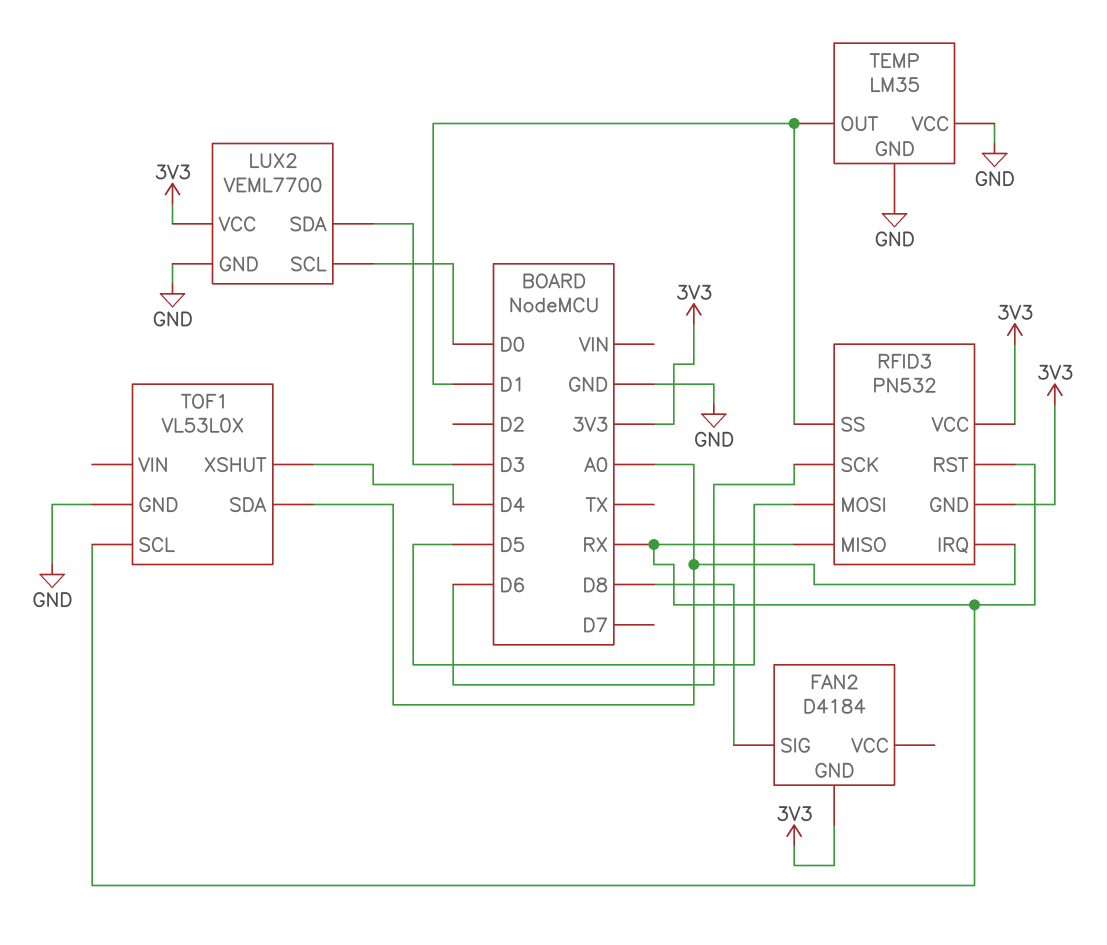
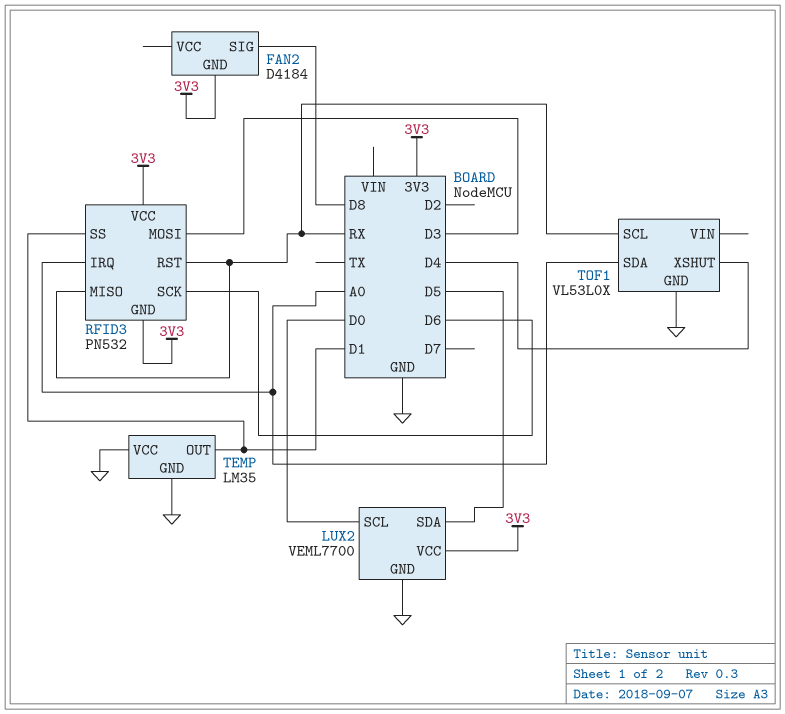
LUX2 pin SDA: D3 -> D5
RFID3 pin MOSI: D5 -> D3

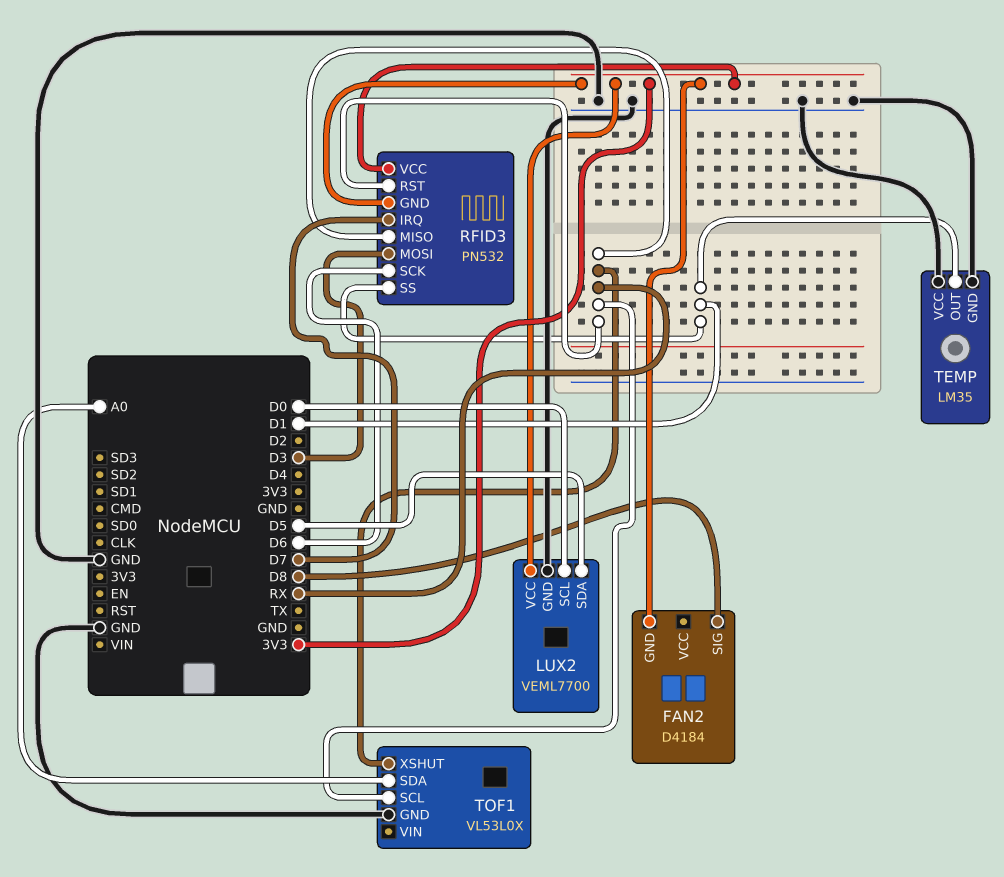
RFID3 pin IRQ: A0 -> D7
TOF1 pin XSHUT: D4 -> RX

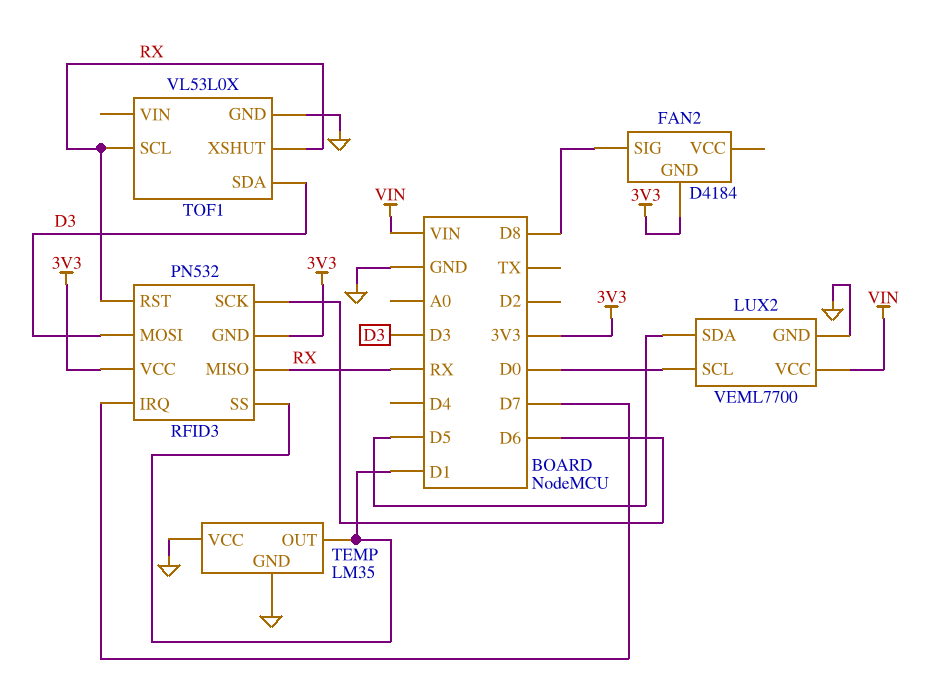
LUX2 pin VCC: 3V3 -> VIN
TOF1 pin SDA: A0 -> D3

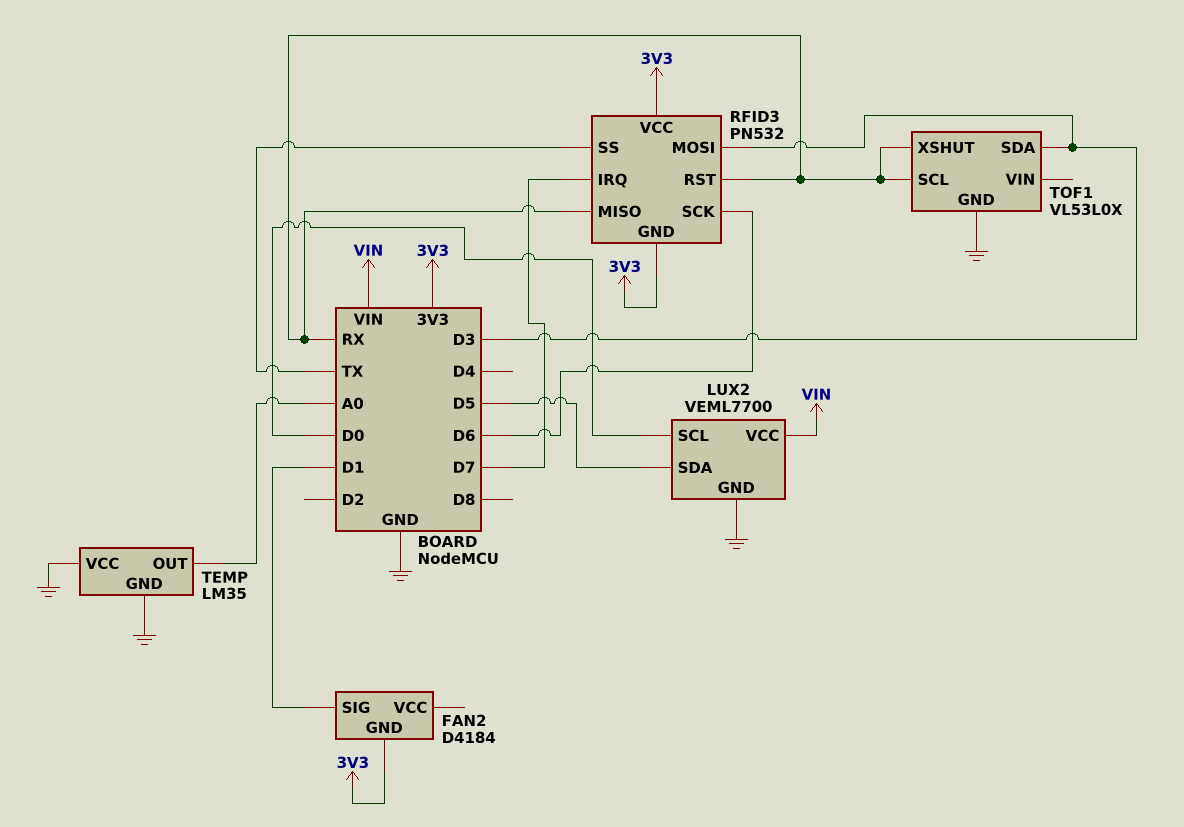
FAN2 pin SIG: D8 -> D1
RFID3 pin SS: D1 -> TX
TEMP pin OUT: D1 -> A0

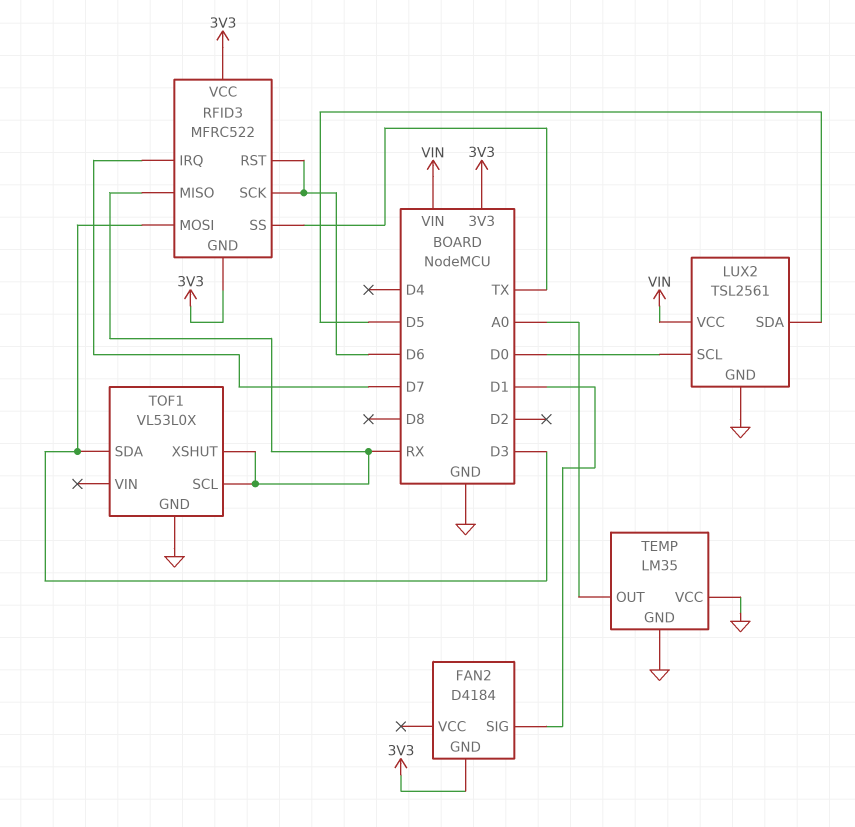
LUX2: VEML7700 -> TSL2561
RFID3: PN532 -> MFRC522
RFID3 pin RST: RX -> D6

